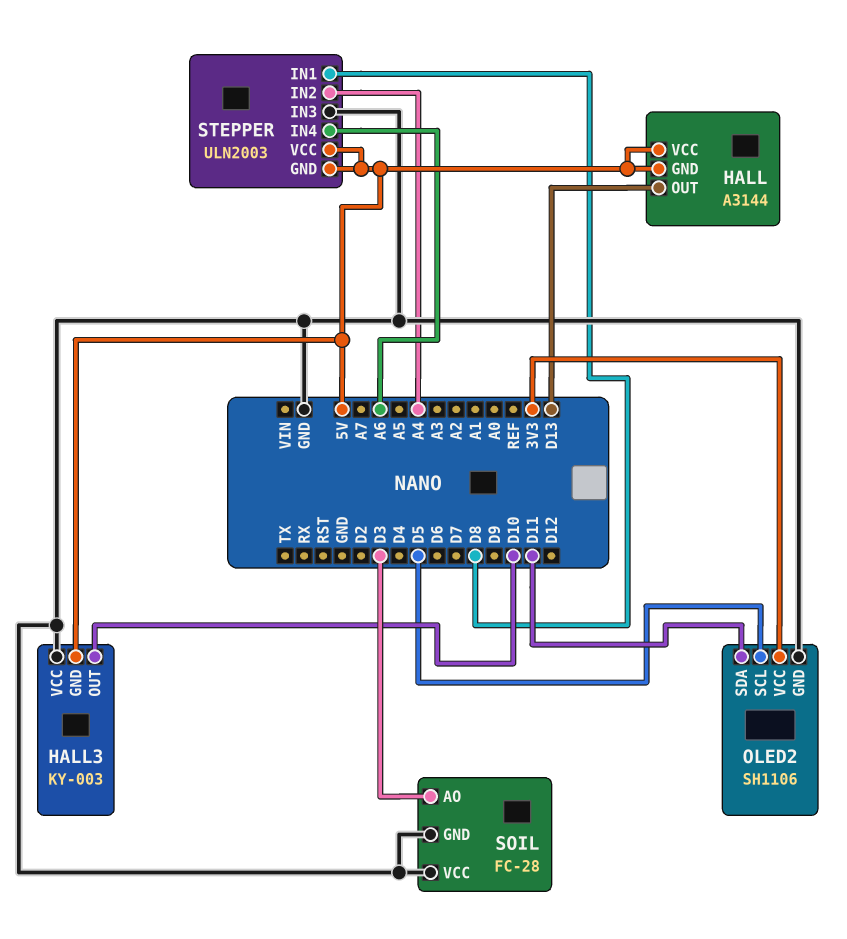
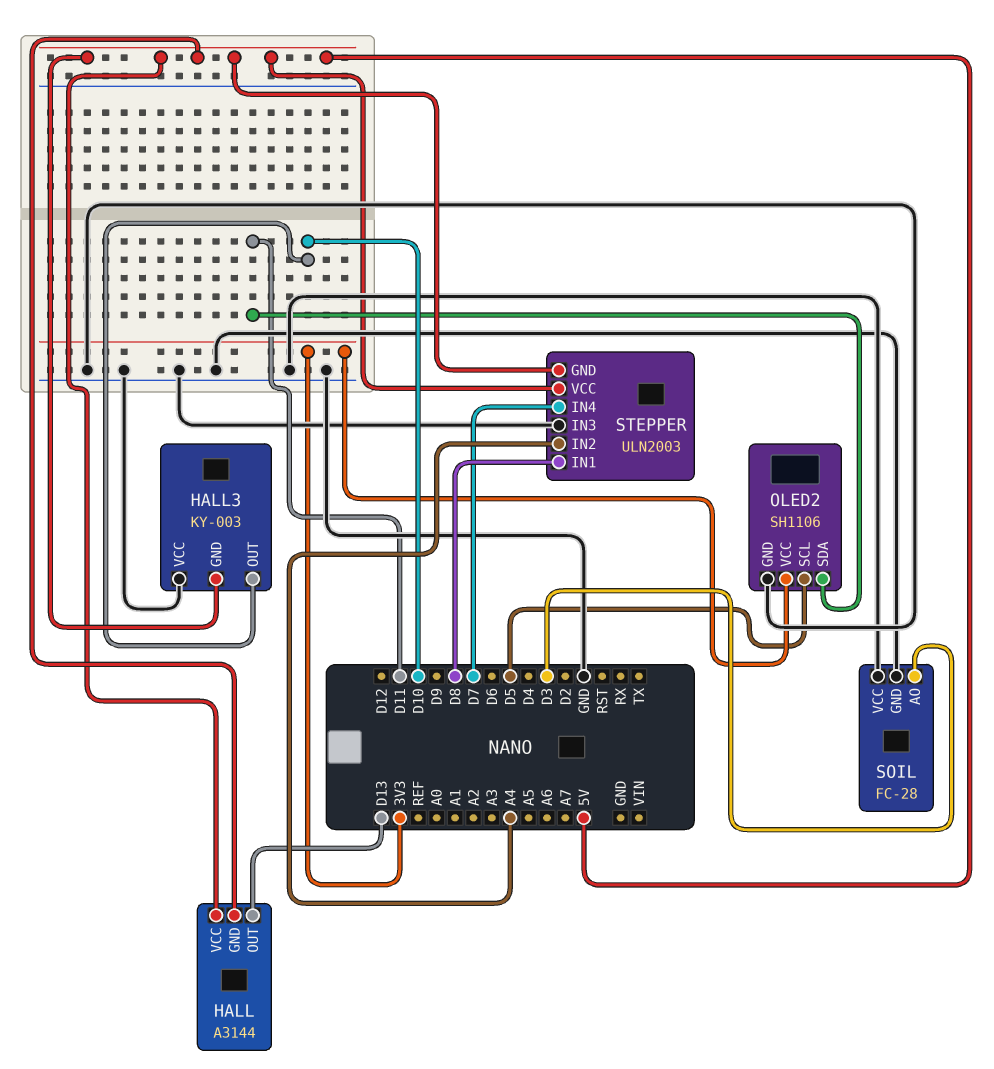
STEPPER pin IN4: A6 -> D7

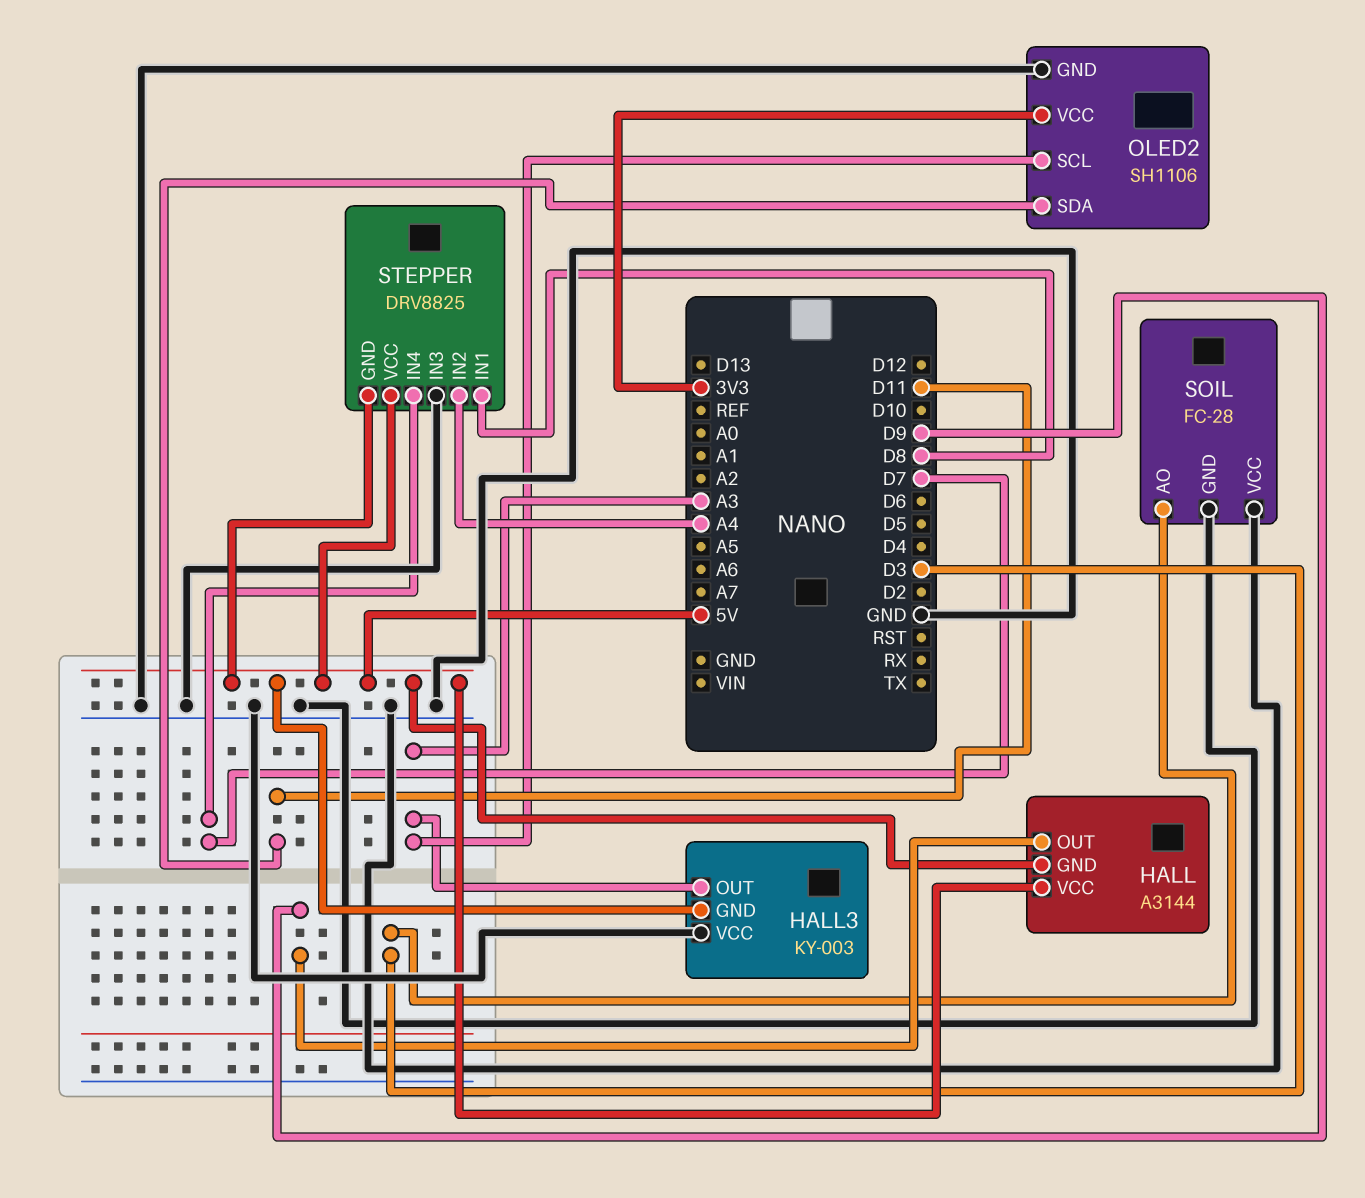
HALL pin OUT: D13 -> D9
HALL3 pin OUT: D10 -> A3
OLED2 pin SCL: D5 -> A3
STEPPER: ULN2003 -> DRV8825

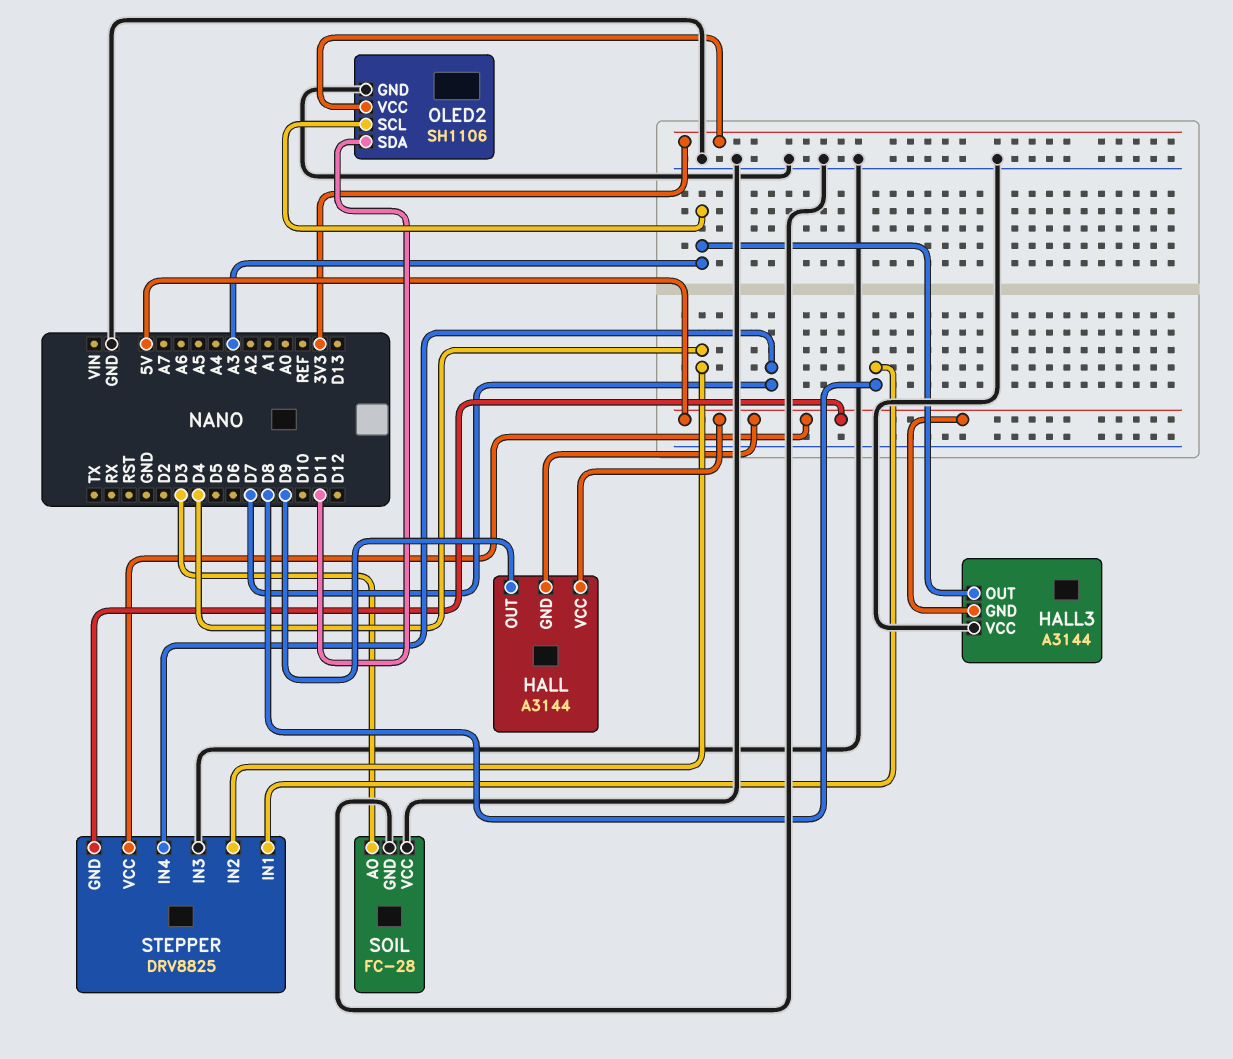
HALL3: KY-003 -> A3144
STEPPER pin IN2: A4 -> D4

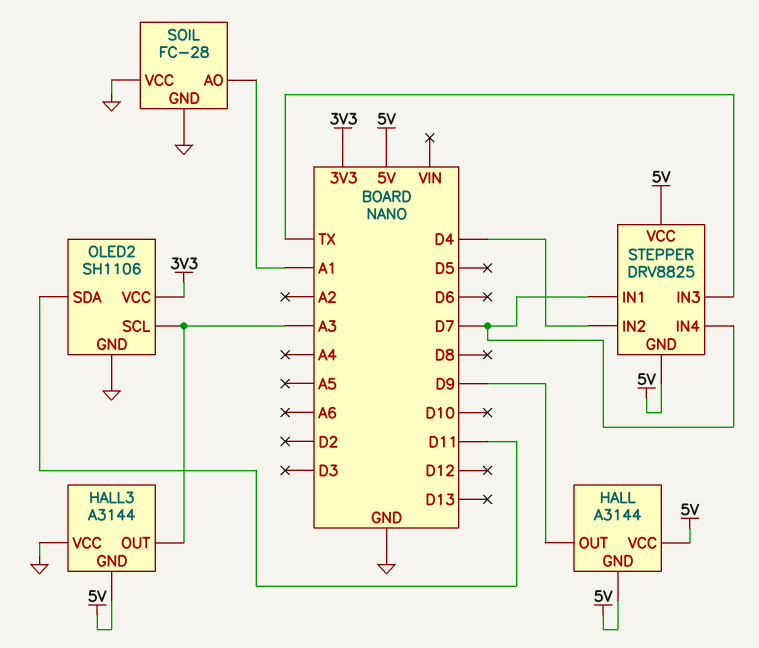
SOIL pin AO: D3 -> A1
STEPPER pin IN1: D8 -> D7
STEPPER pin IN3: GND -> TX

